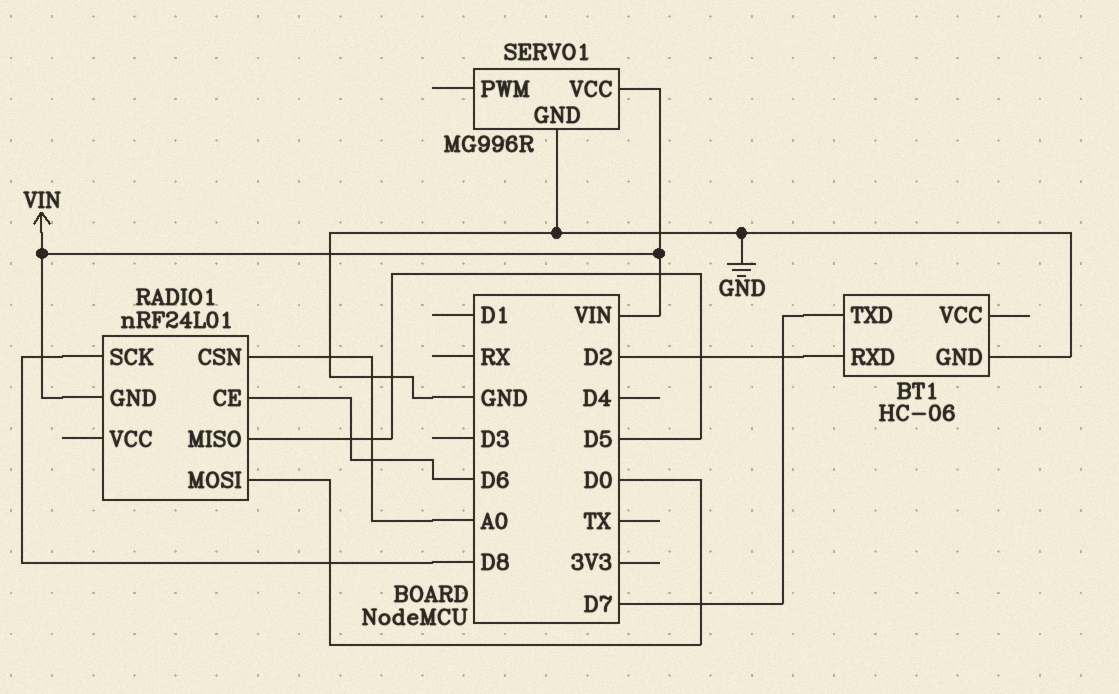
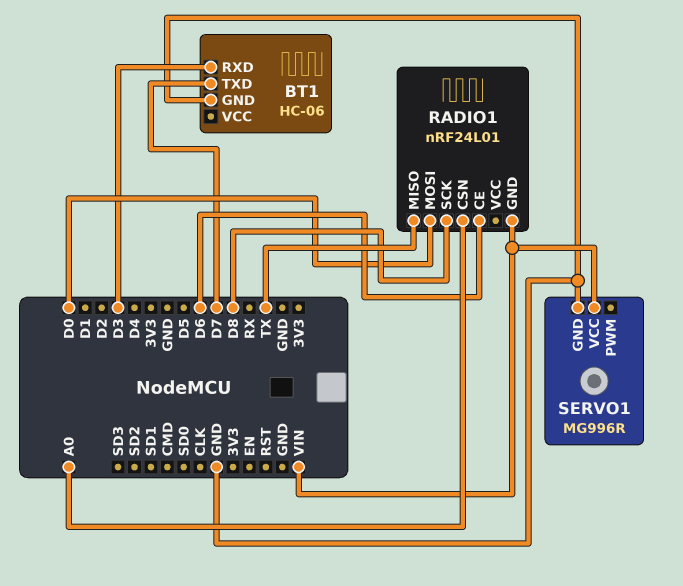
BT1 pin RXD: D2 -> D3
RADIO1 pin MISO: D5 -> TX

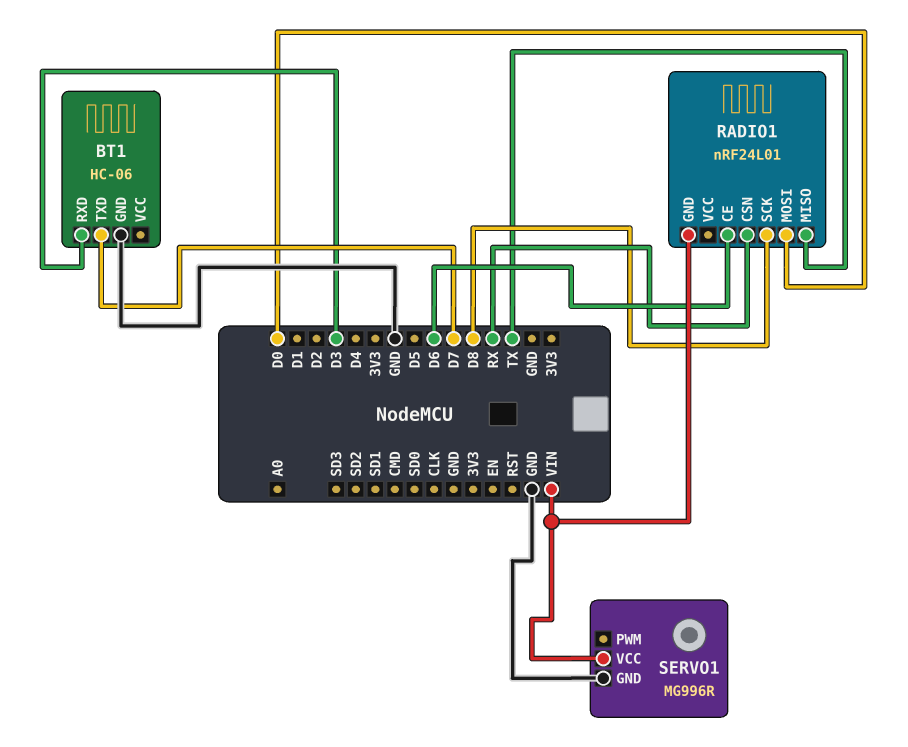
RADIO1 pin CSN: A0 -> RX

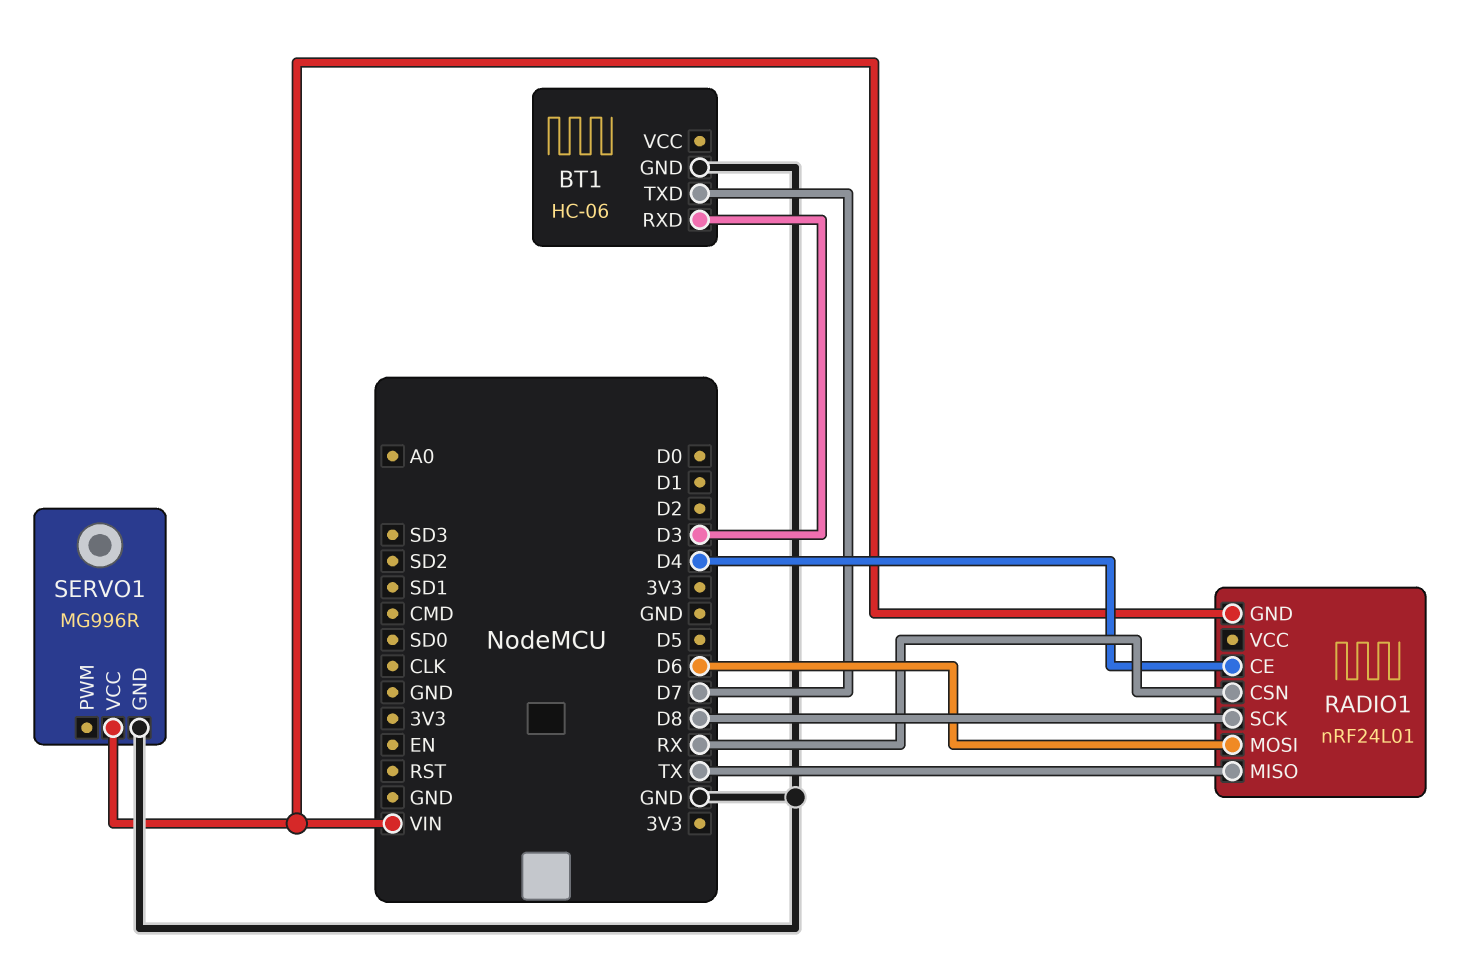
RADIO1 pin CE: D6 -> D4
RADIO1 pin MOSI: D0 -> D6

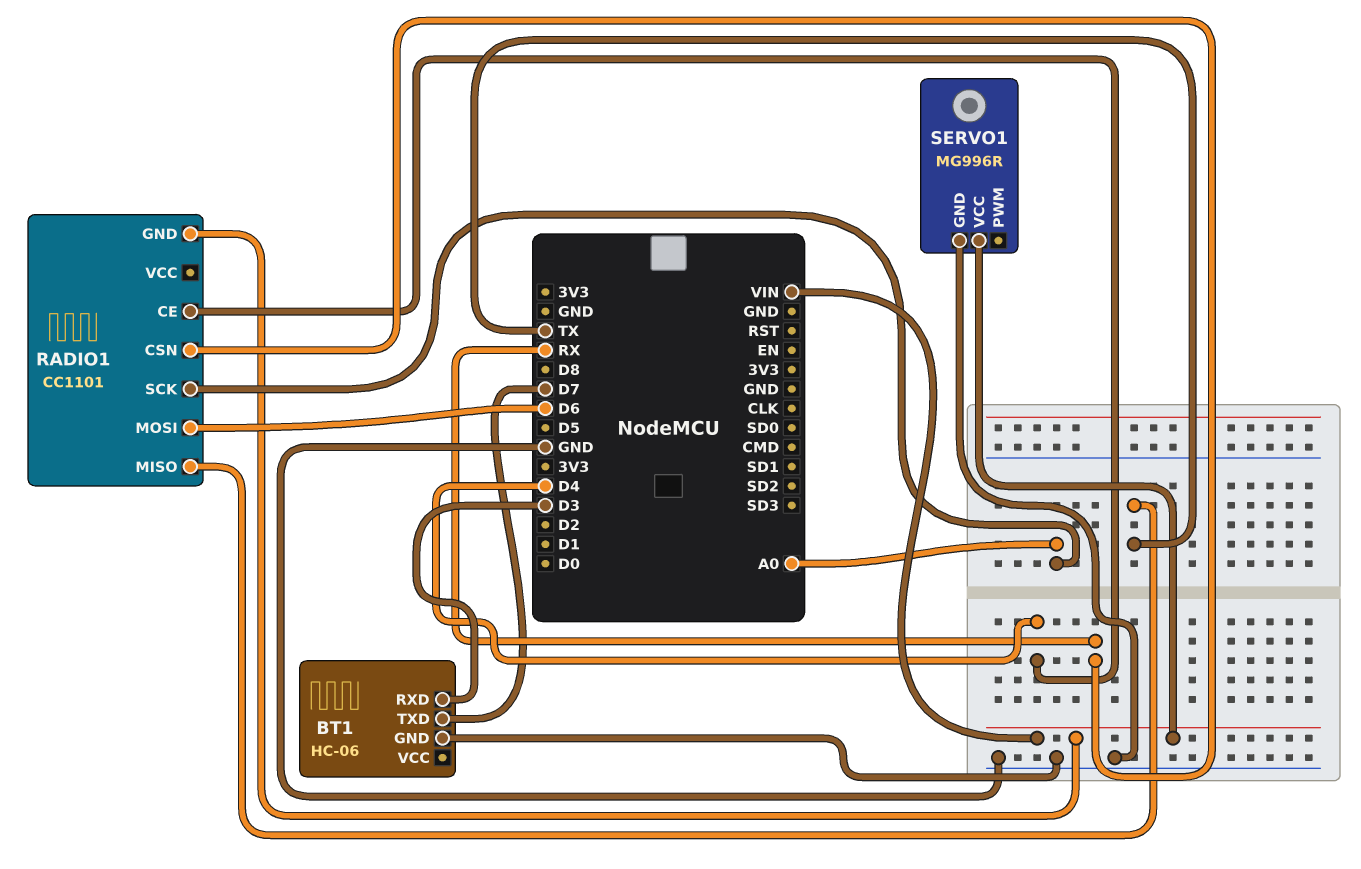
RADIO1: nRF24L01 -> CC1101
RADIO1 pin SCK: D8 -> A0

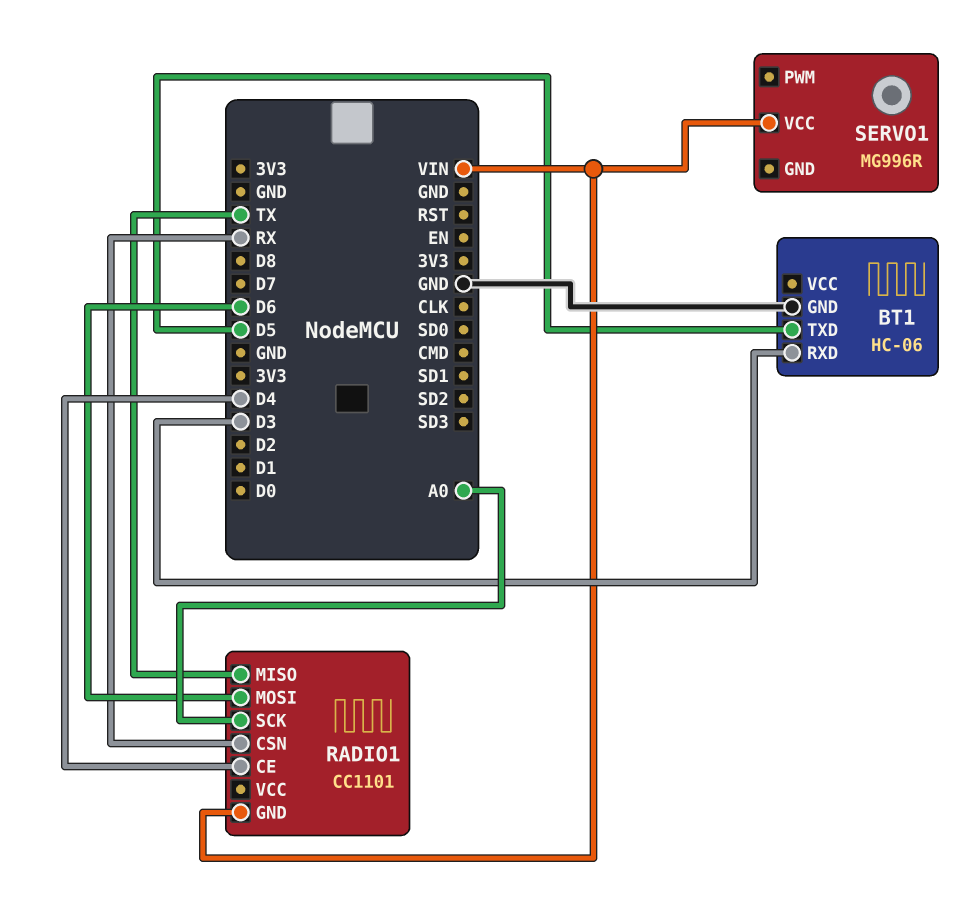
BT1 pin TXD: D7 -> D5
SERVO1 pin GND: GND -> none

